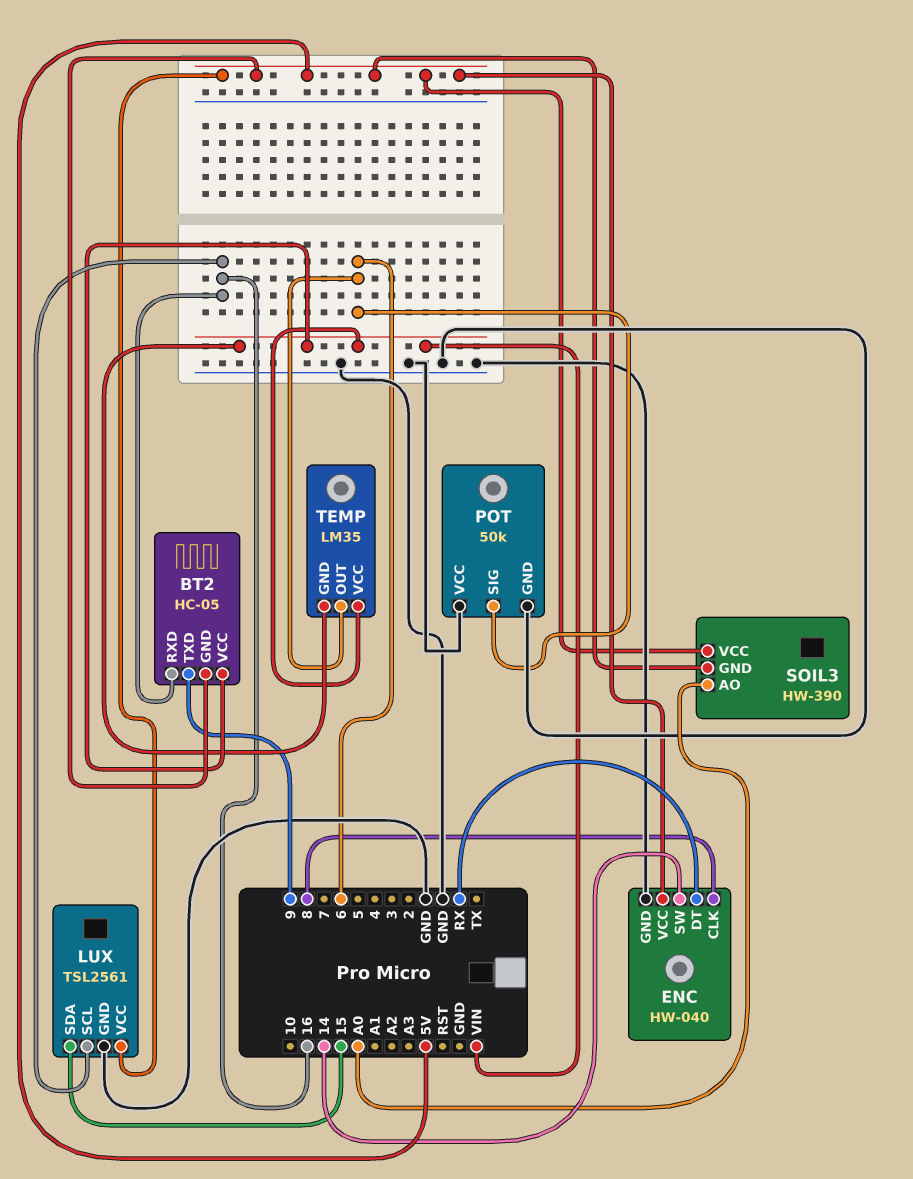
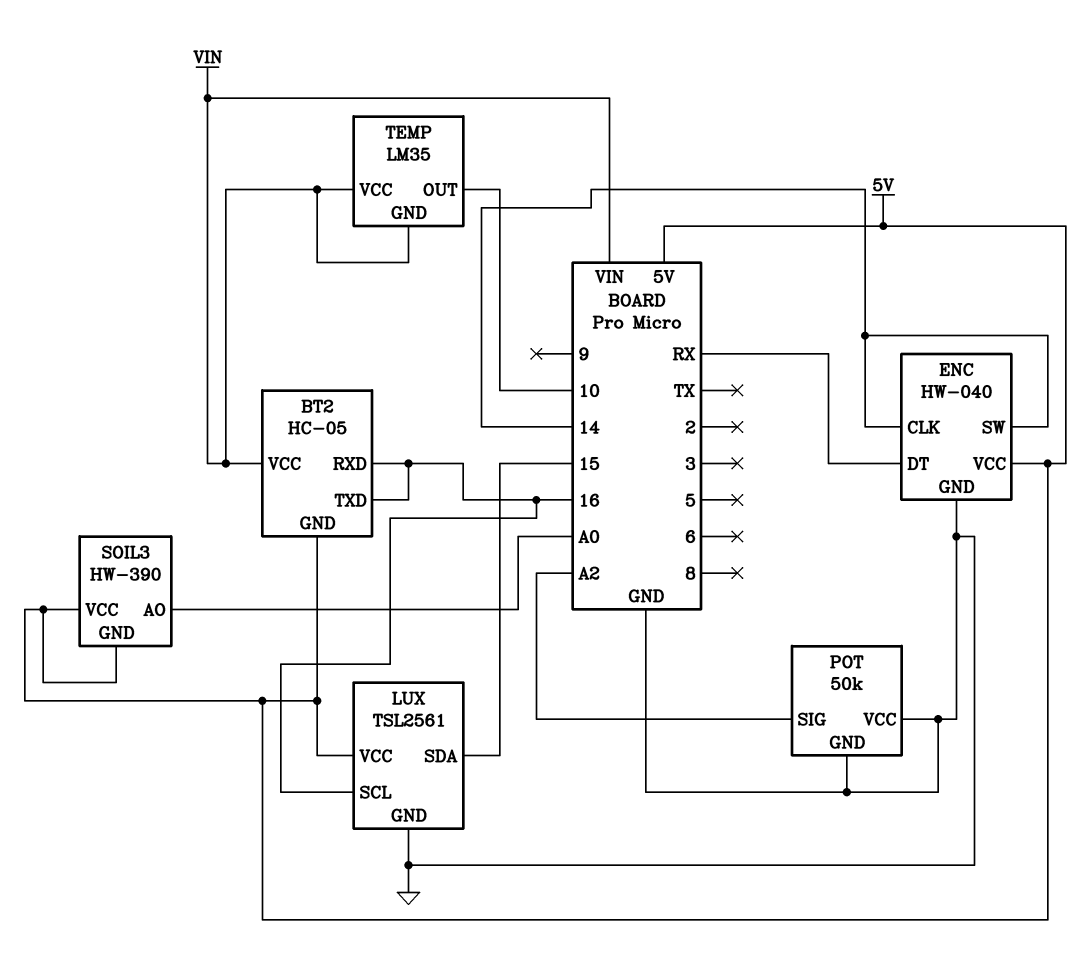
BT2 pin TXD: 9 -> 16
ENC pin CLK: 8 -> 14
POT pin SIG: 6 -> A2
TEMP pin OUT: 6 -> 10

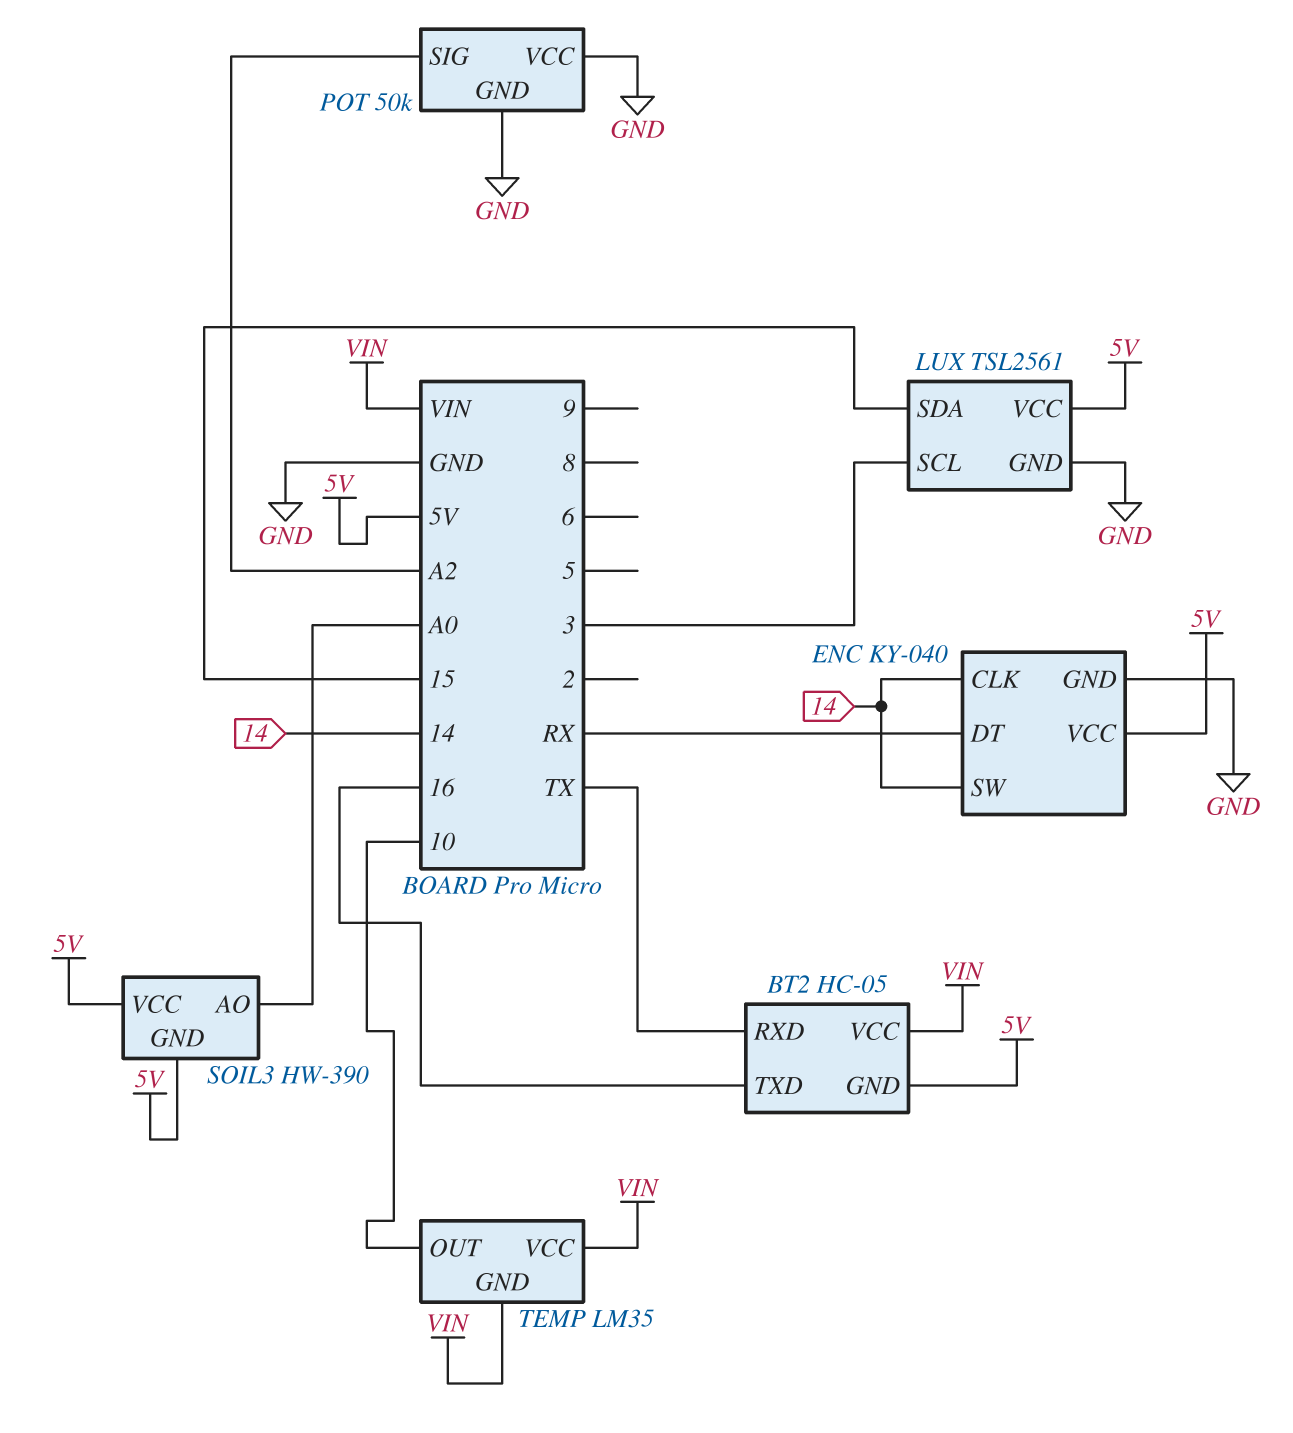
BT2 pin RXD: 16 -> TX
ENC: HW-040 -> KY-040
LUX pin SCL: 16 -> 3

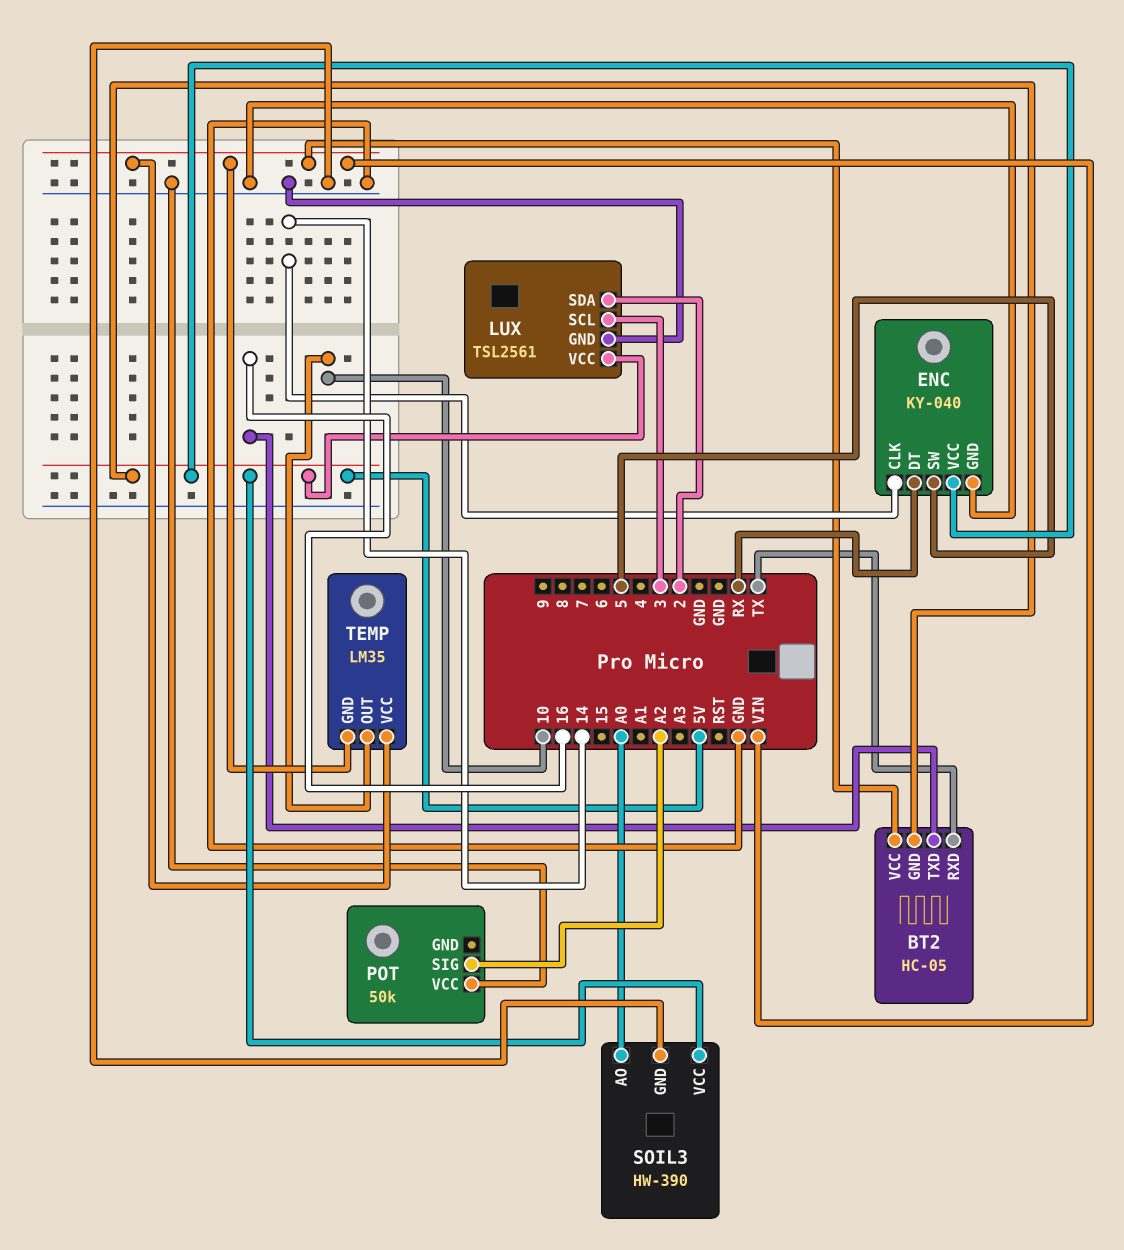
ENC pin SW: 14 -> 5
LUX pin SDA: 15 -> 2
POT pin GND: GND -> none
SOIL3 pin GND: 5V -> GND

